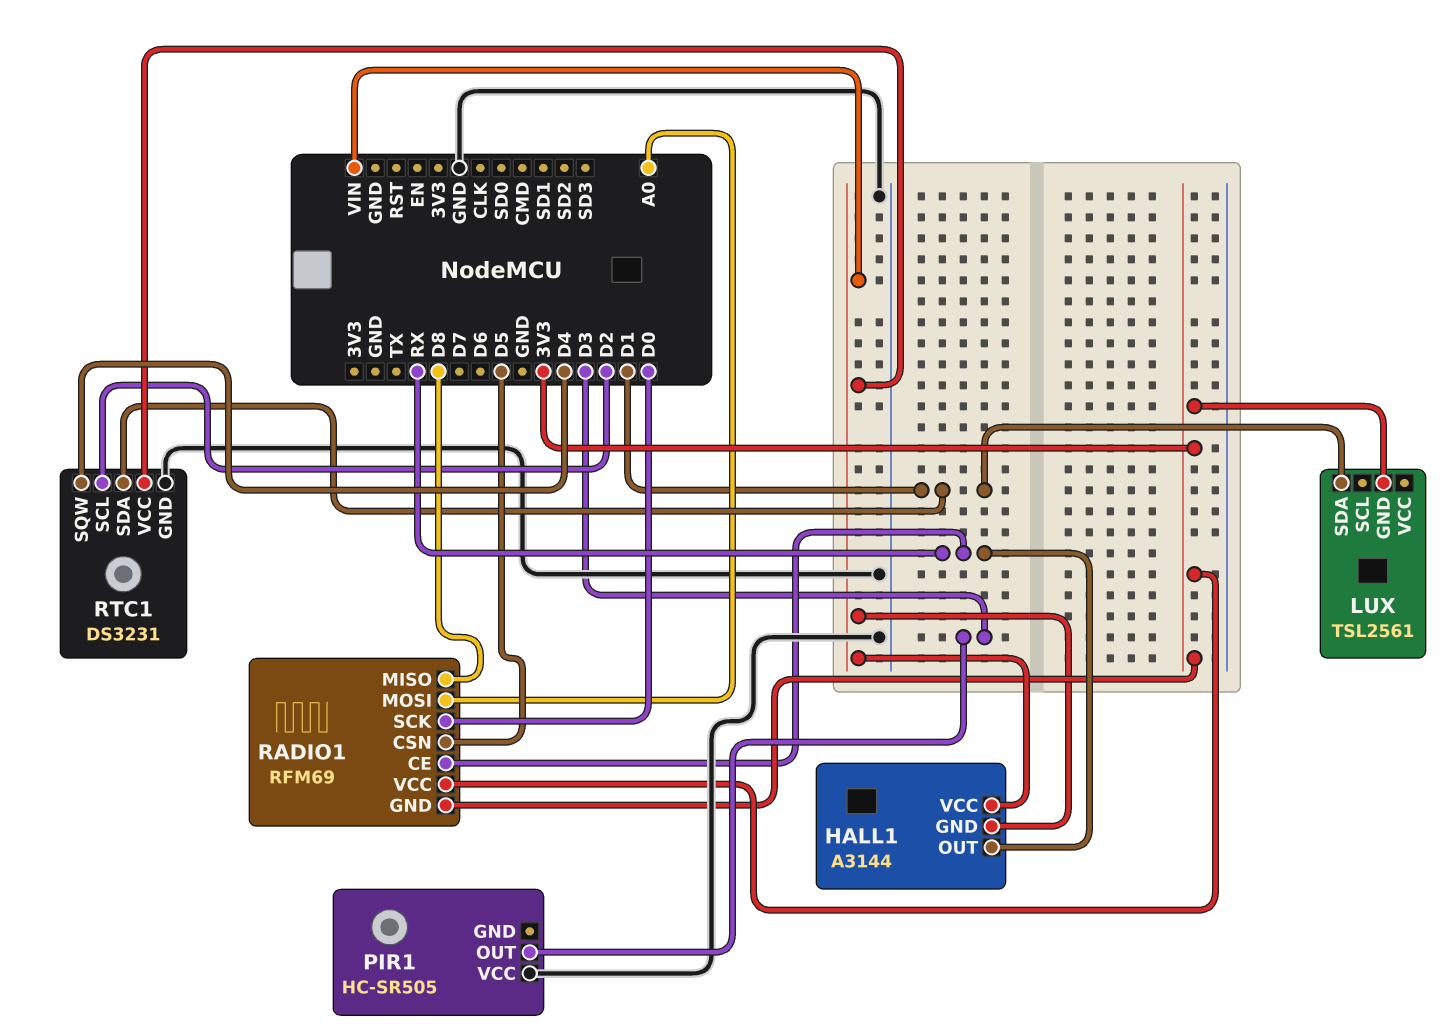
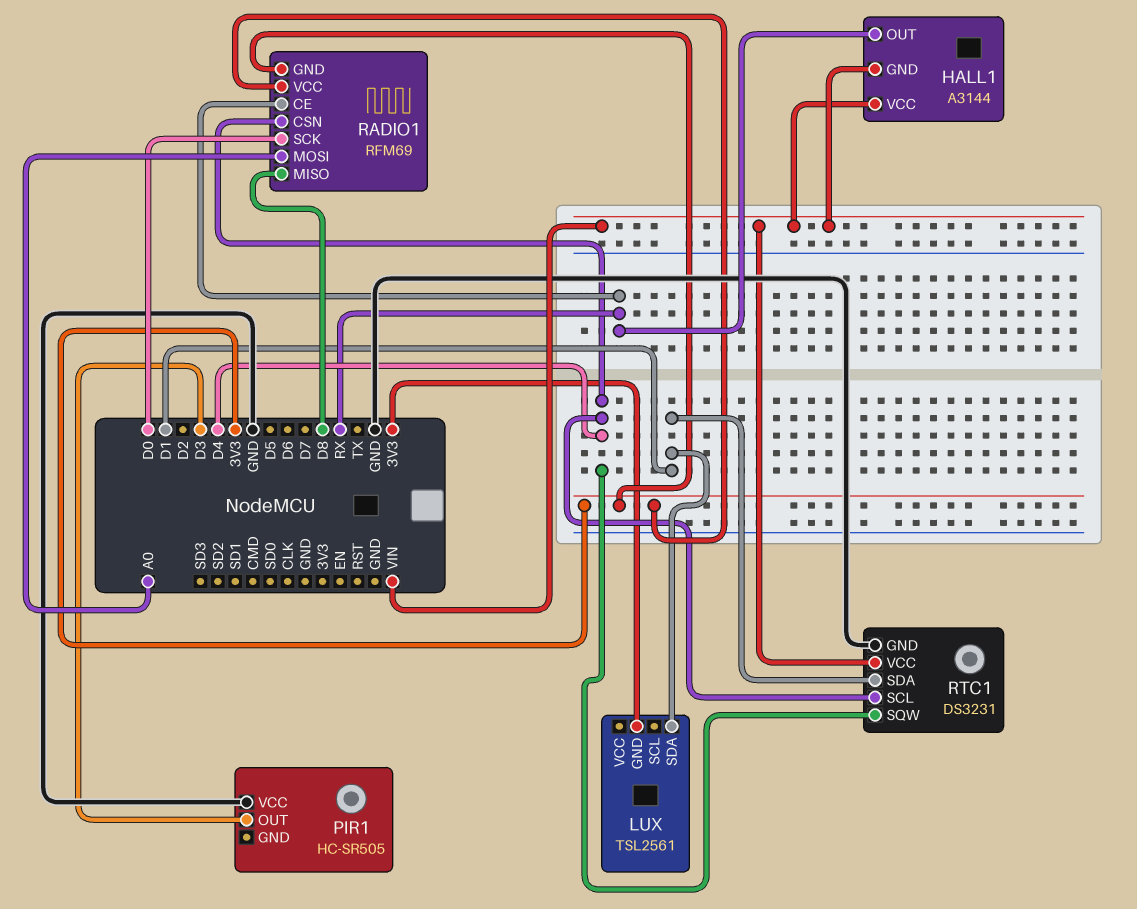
RADIO1 pin CSN: D5 -> D4
RTC1 pin SCL: D2 -> D4

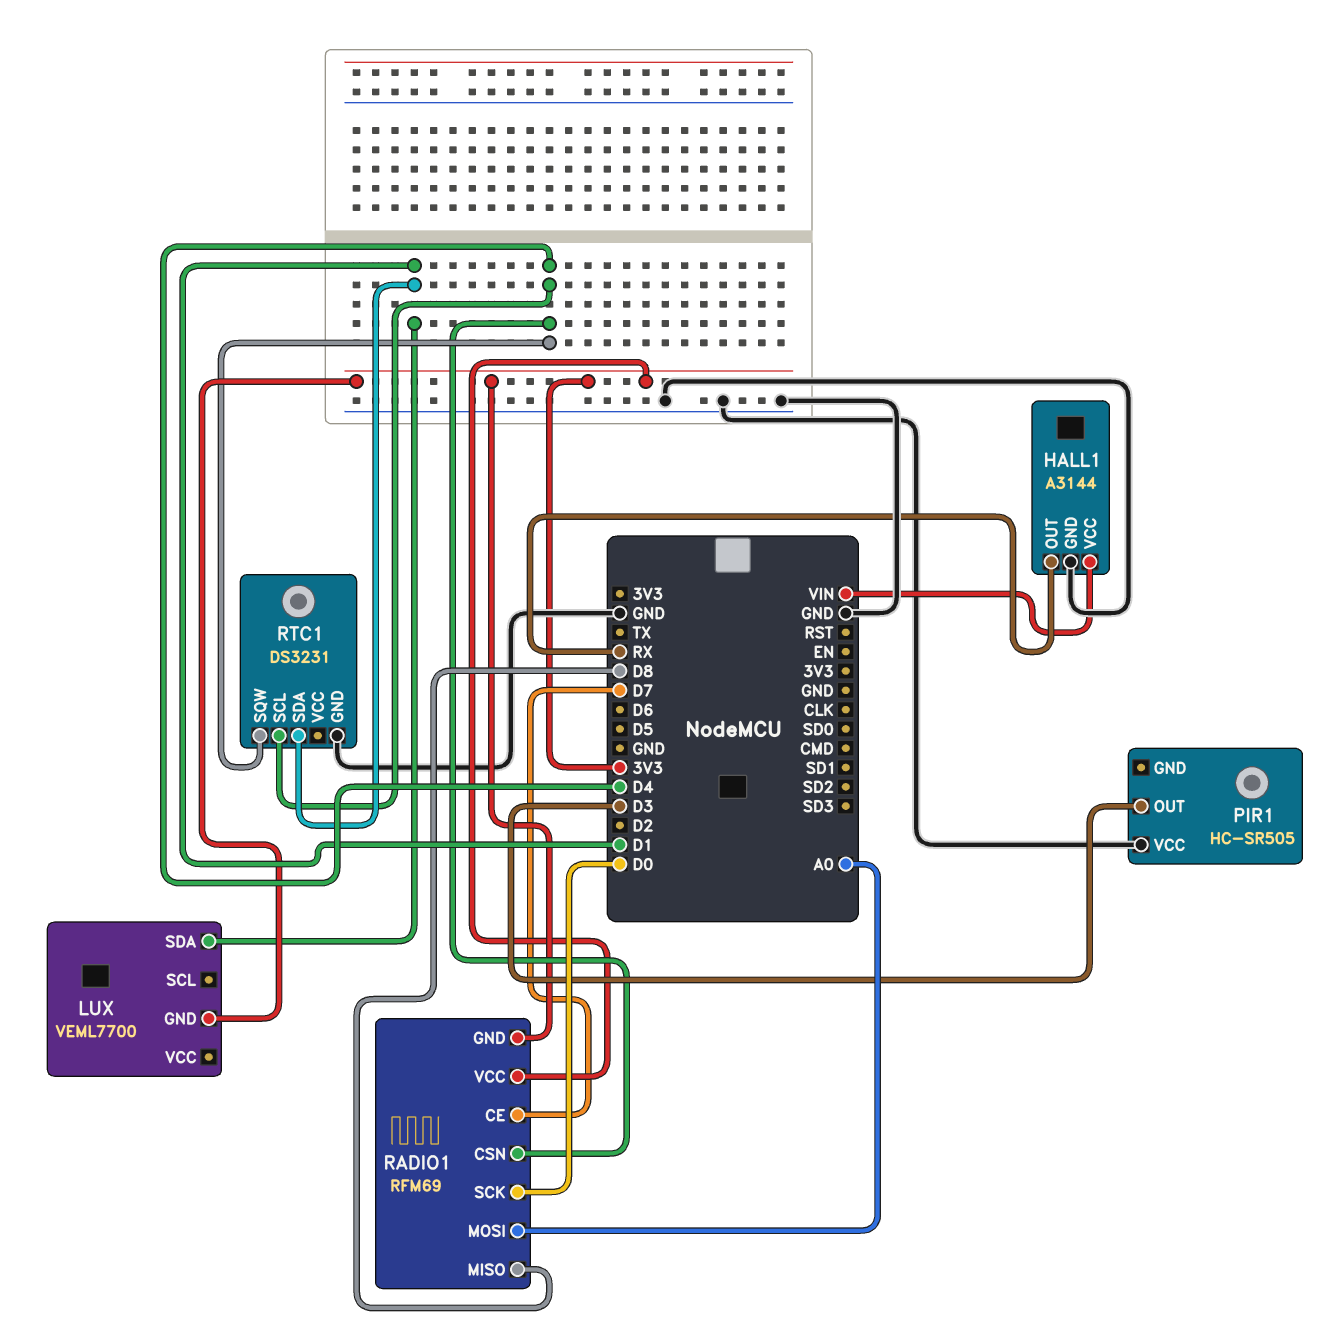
HALL1 pin GND: VIN -> GND
LUX: TSL2561 -> VEML7700
RADIO1 pin CE: RX -> D7
RTC1 pin VCC: VIN -> none

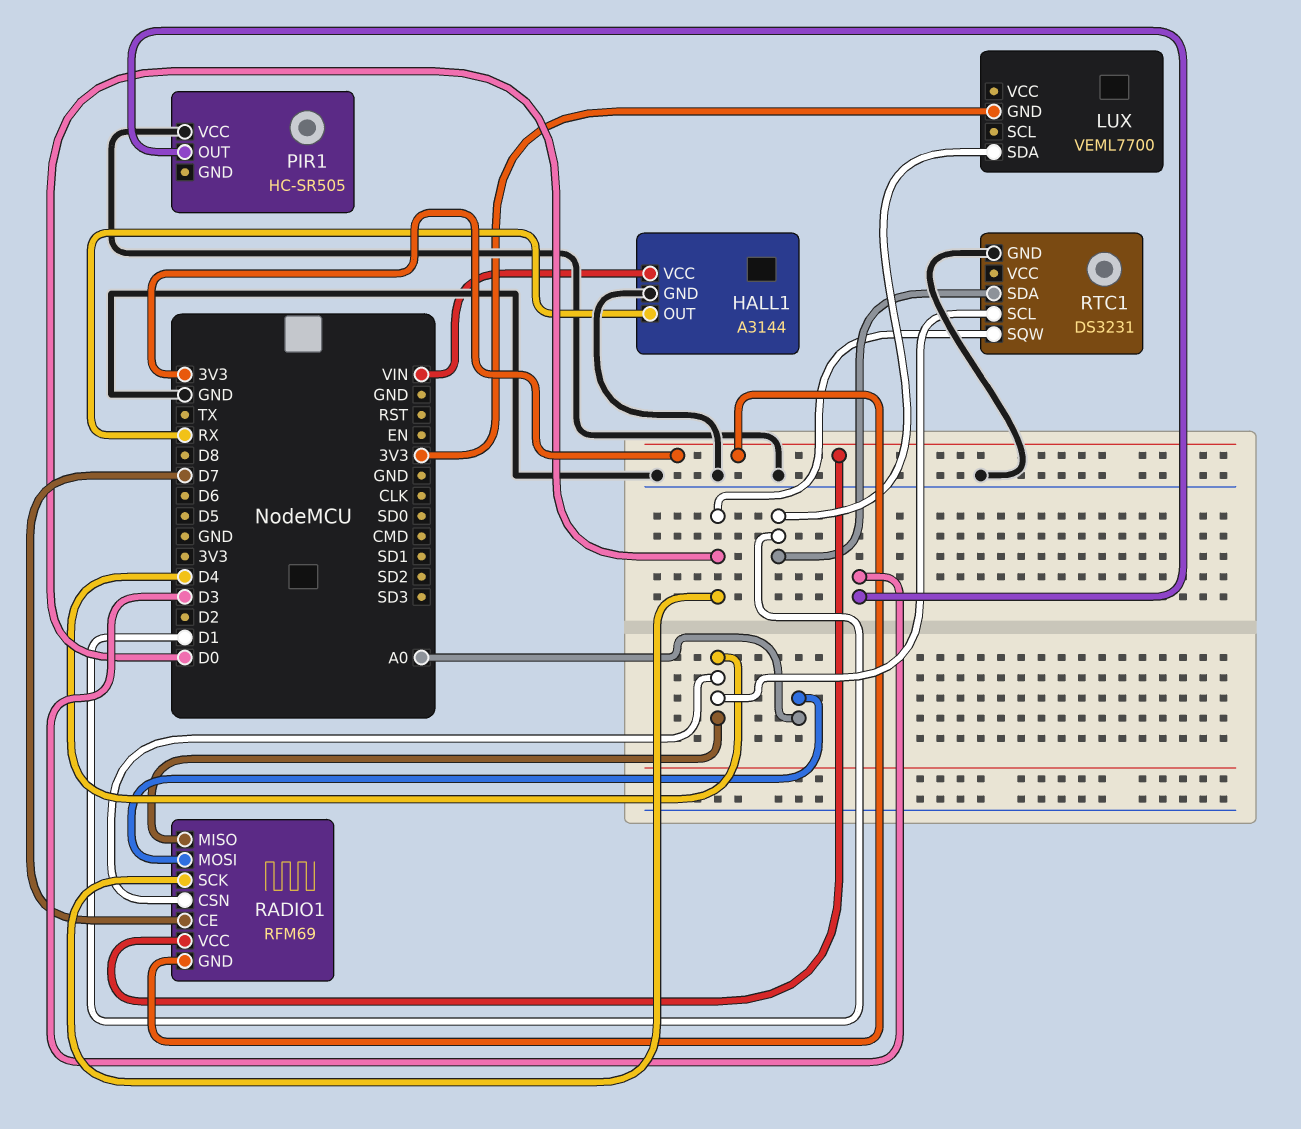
RADIO1 pin MISO: D8 -> D4
RTC1 pin SQW: D4 -> D0

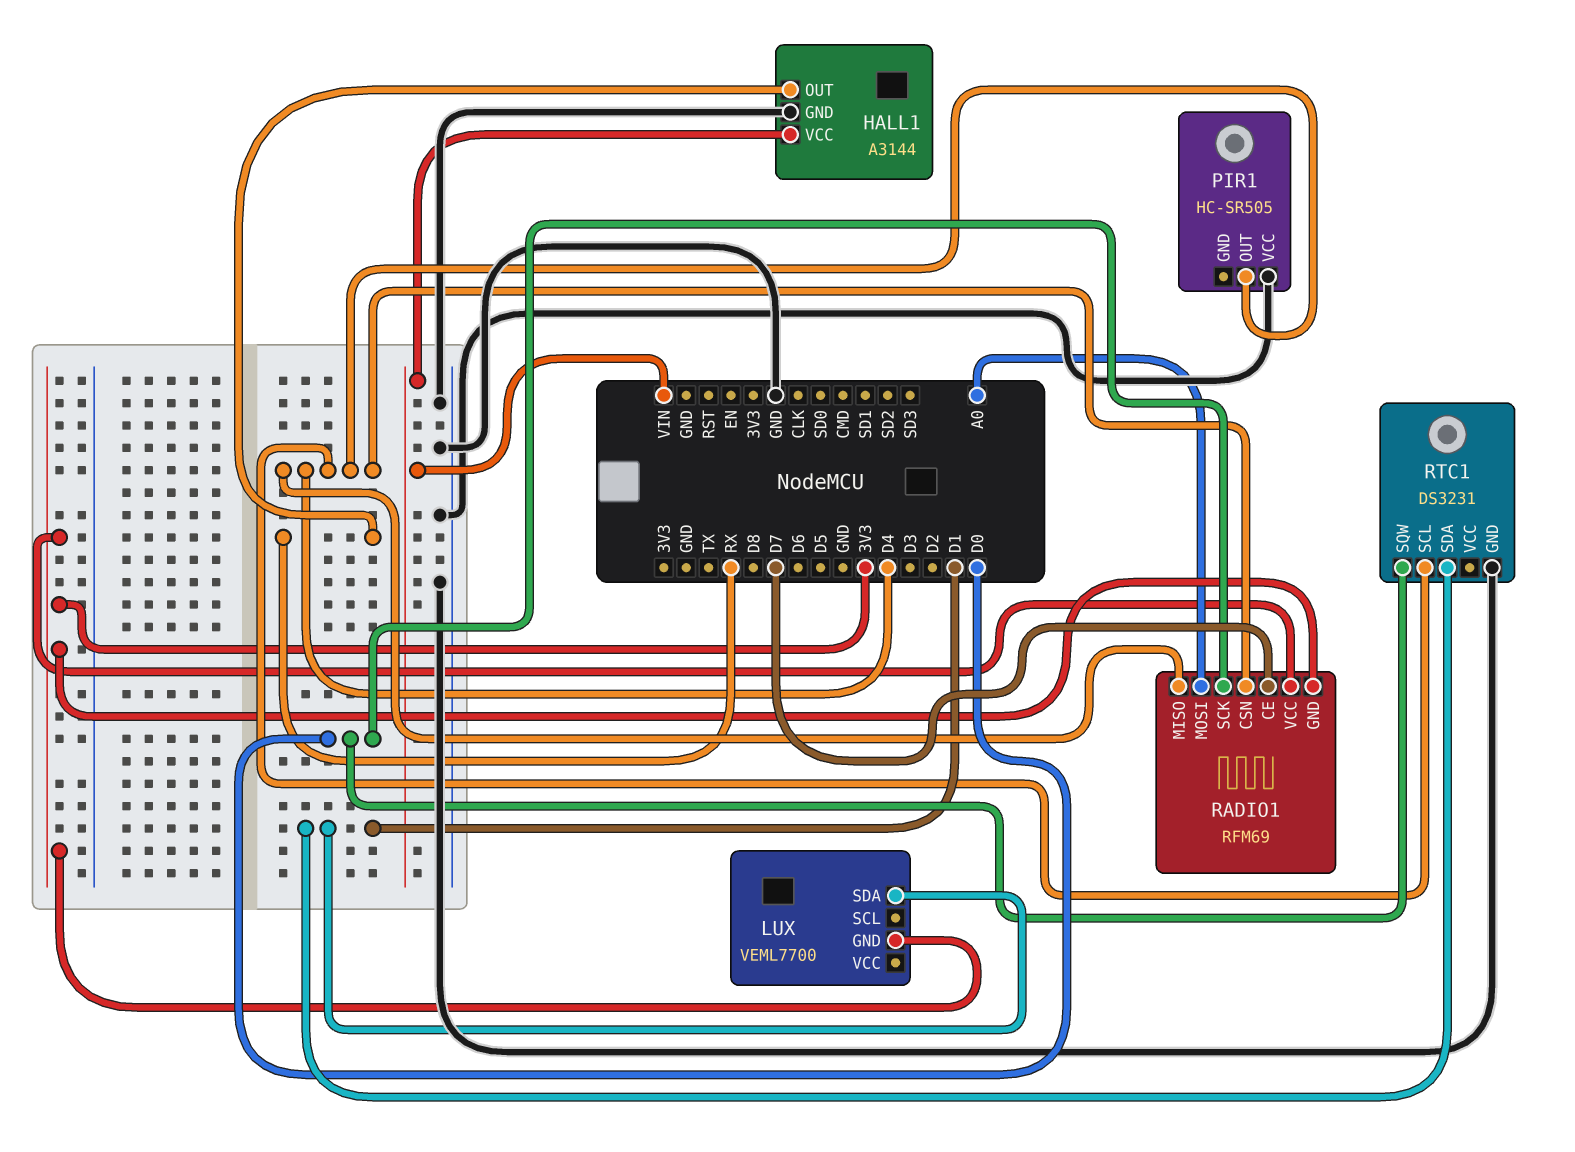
PIR1 pin OUT: D3 -> D4

